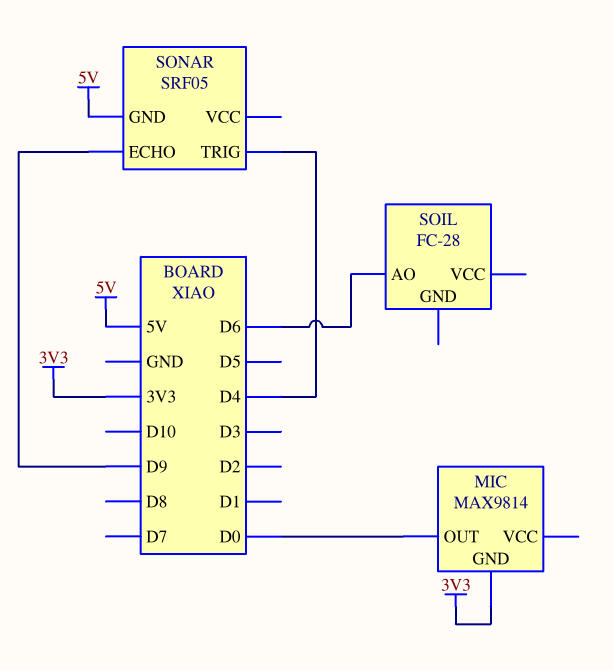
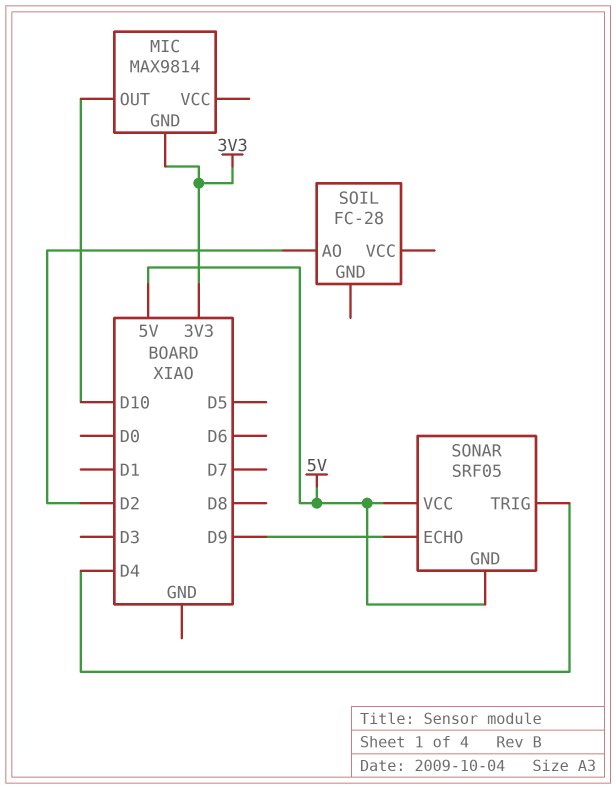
MIC pin OUT: D0 -> D10
SOIL pin AO: D6 -> D2
SONAR pin VCC: none -> 5V

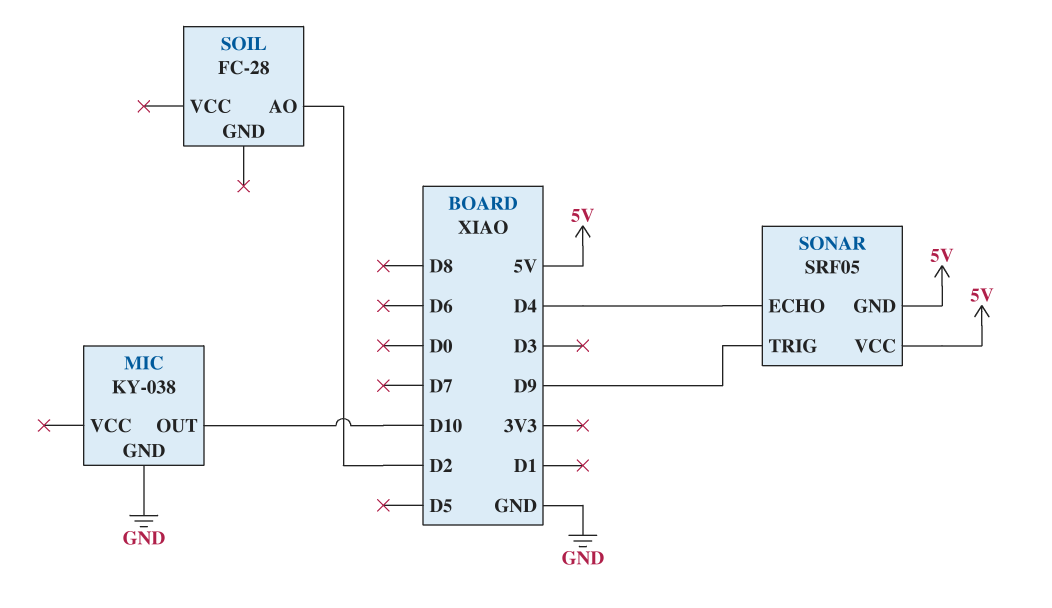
MIC: MAX9814 -> KY-038
MIC pin GND: 3V3 -> GND
SONAR pin ECHO: D9 -> D4
SONAR pin TRIG: D4 -> D9

